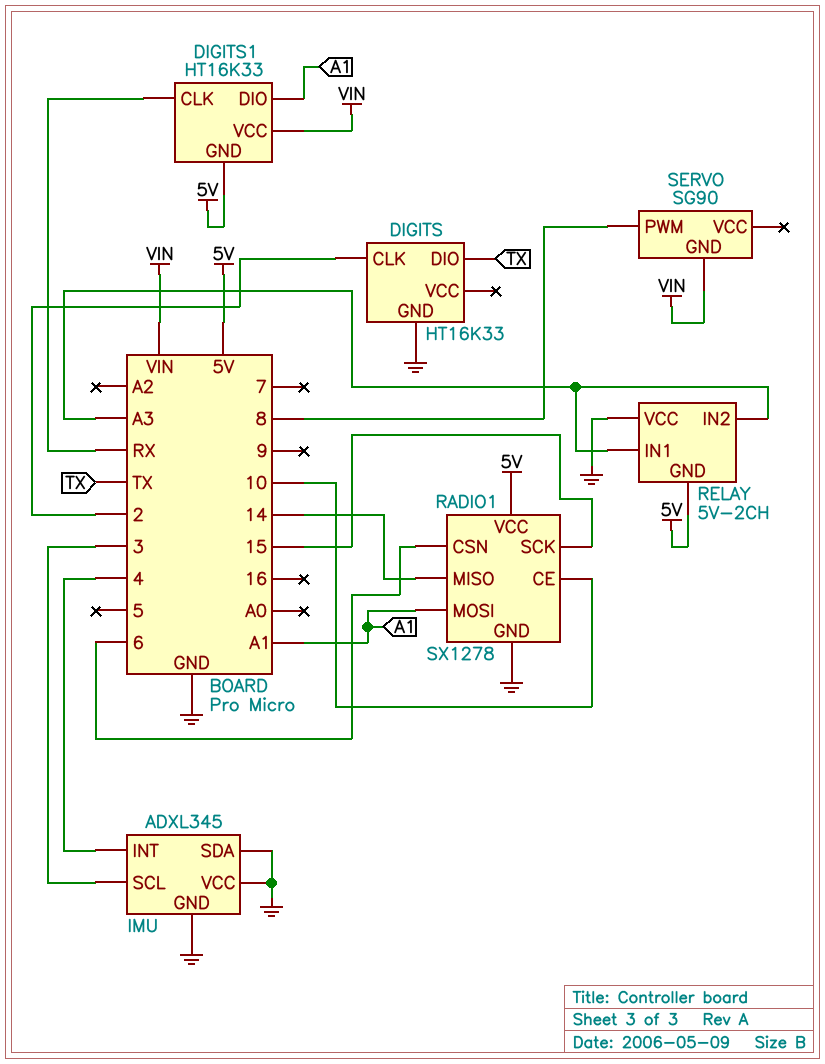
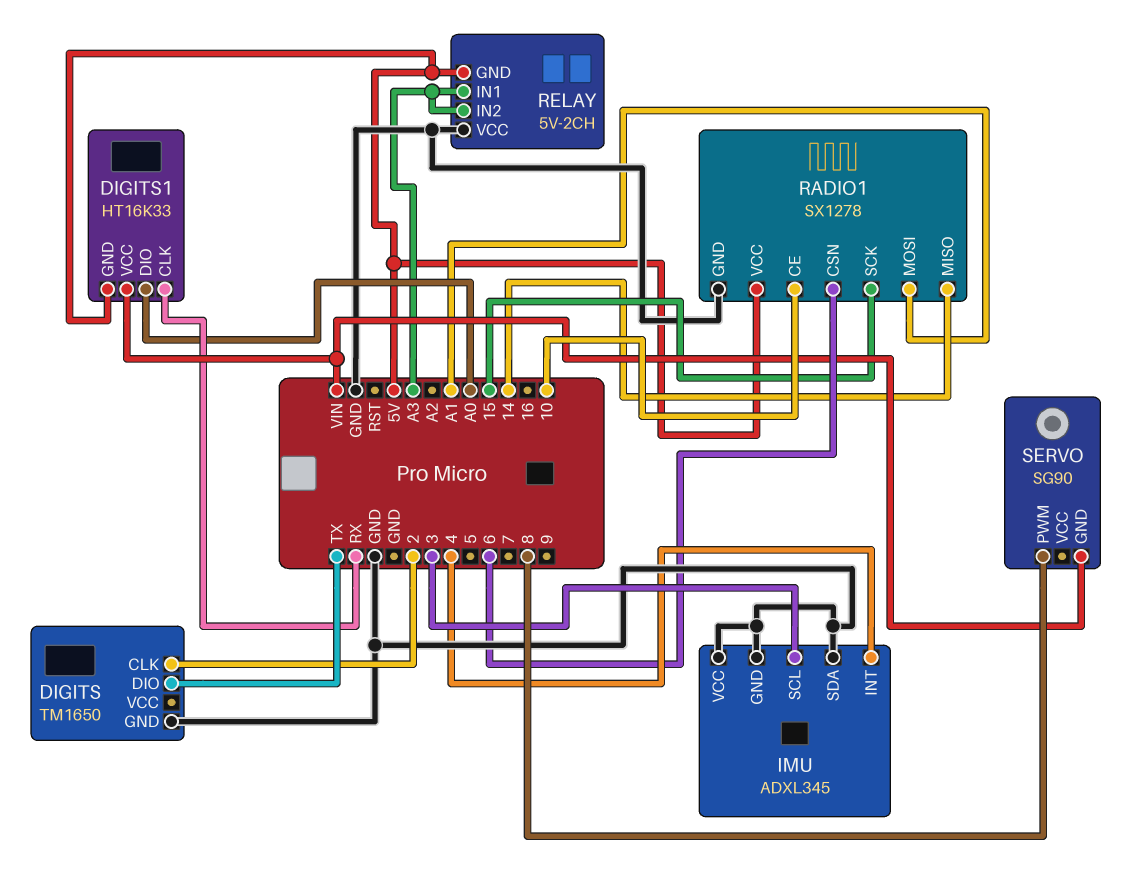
DIGITS: HT16K33 -> TM1650
DIGITS1 pin DIO: A1 -> A0

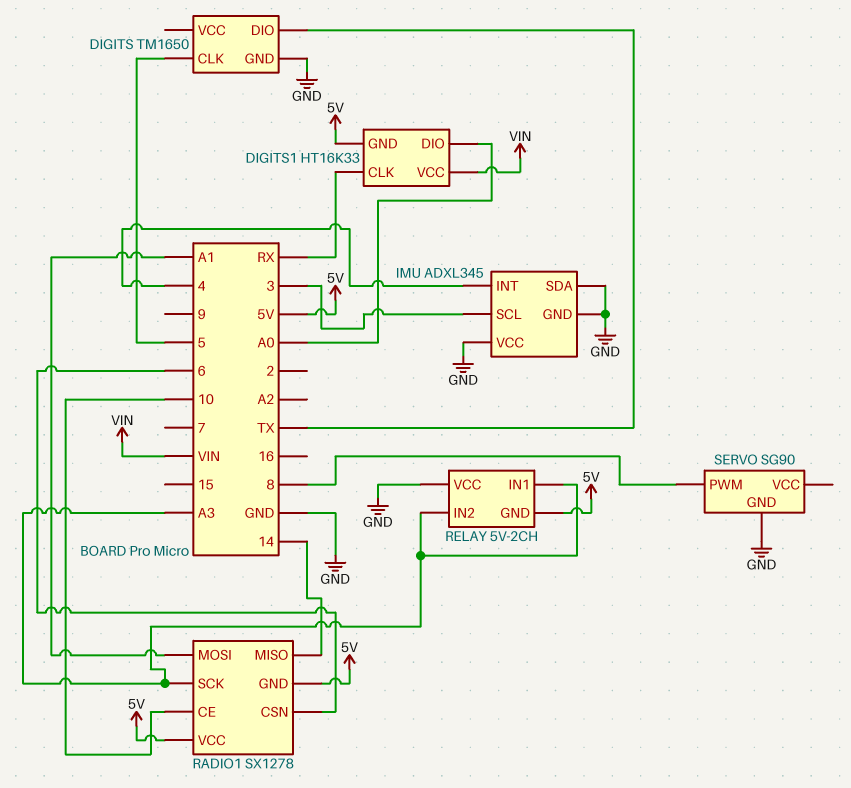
DIGITS pin CLK: 2 -> 5
RADIO1 pin GND: GND -> 5V
RADIO1 pin SCK: 15 -> A3
SERVO pin GND: VIN -> GND

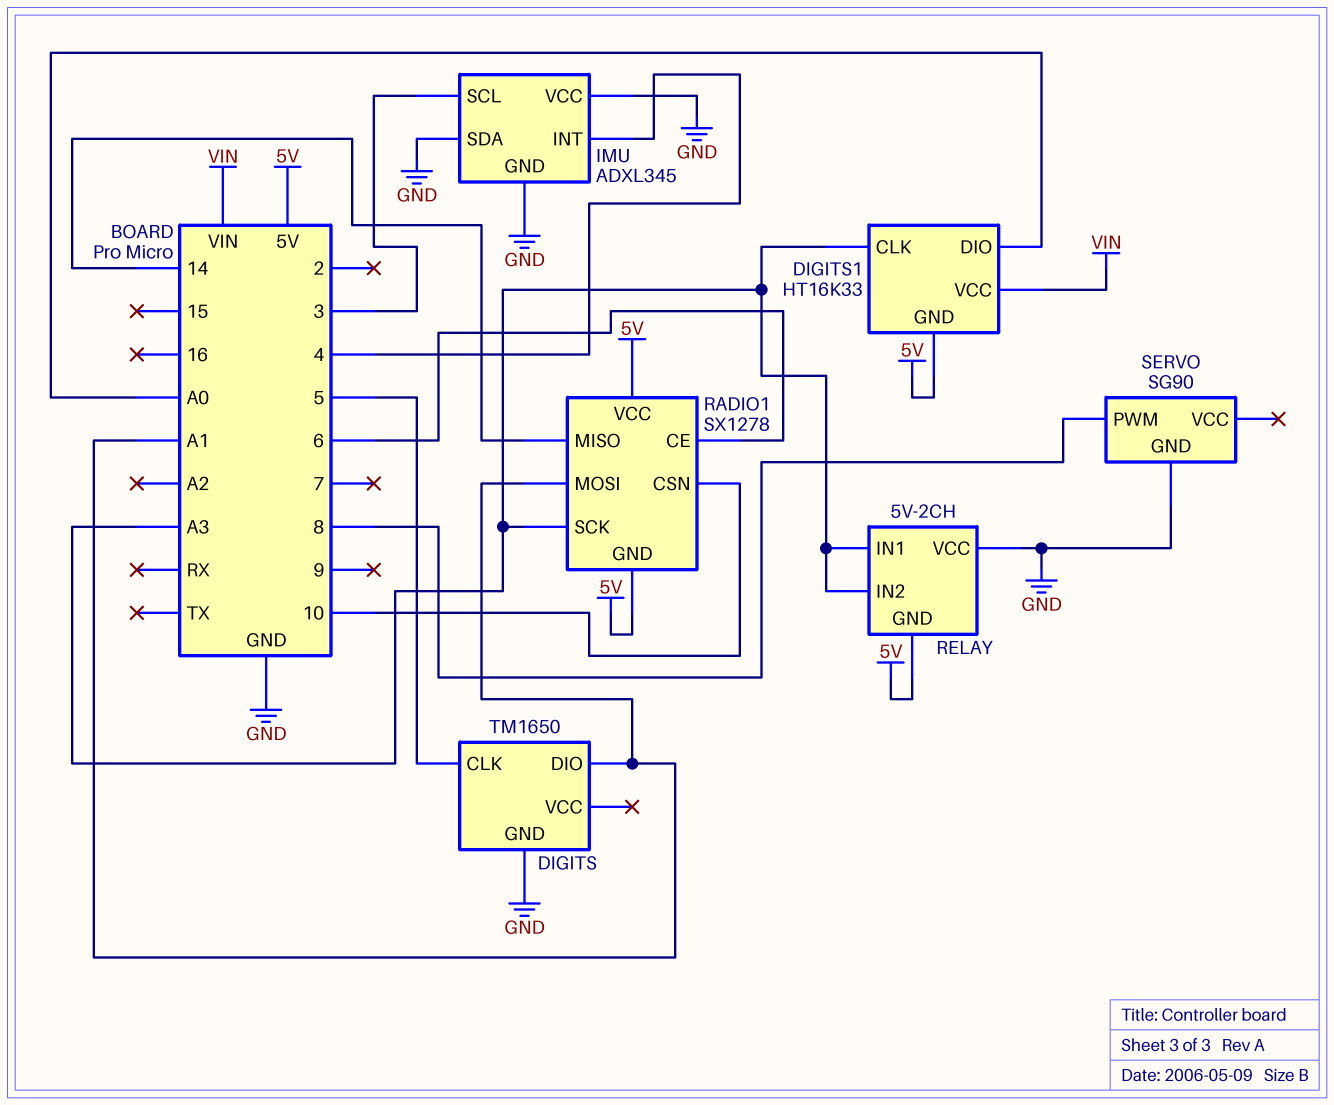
DIGITS pin DIO: TX -> A1
DIGITS1 pin CLK: RX -> A3
RADIO1 pin CE: 10 -> 6
RADIO1 pin CSN: 6 -> 10

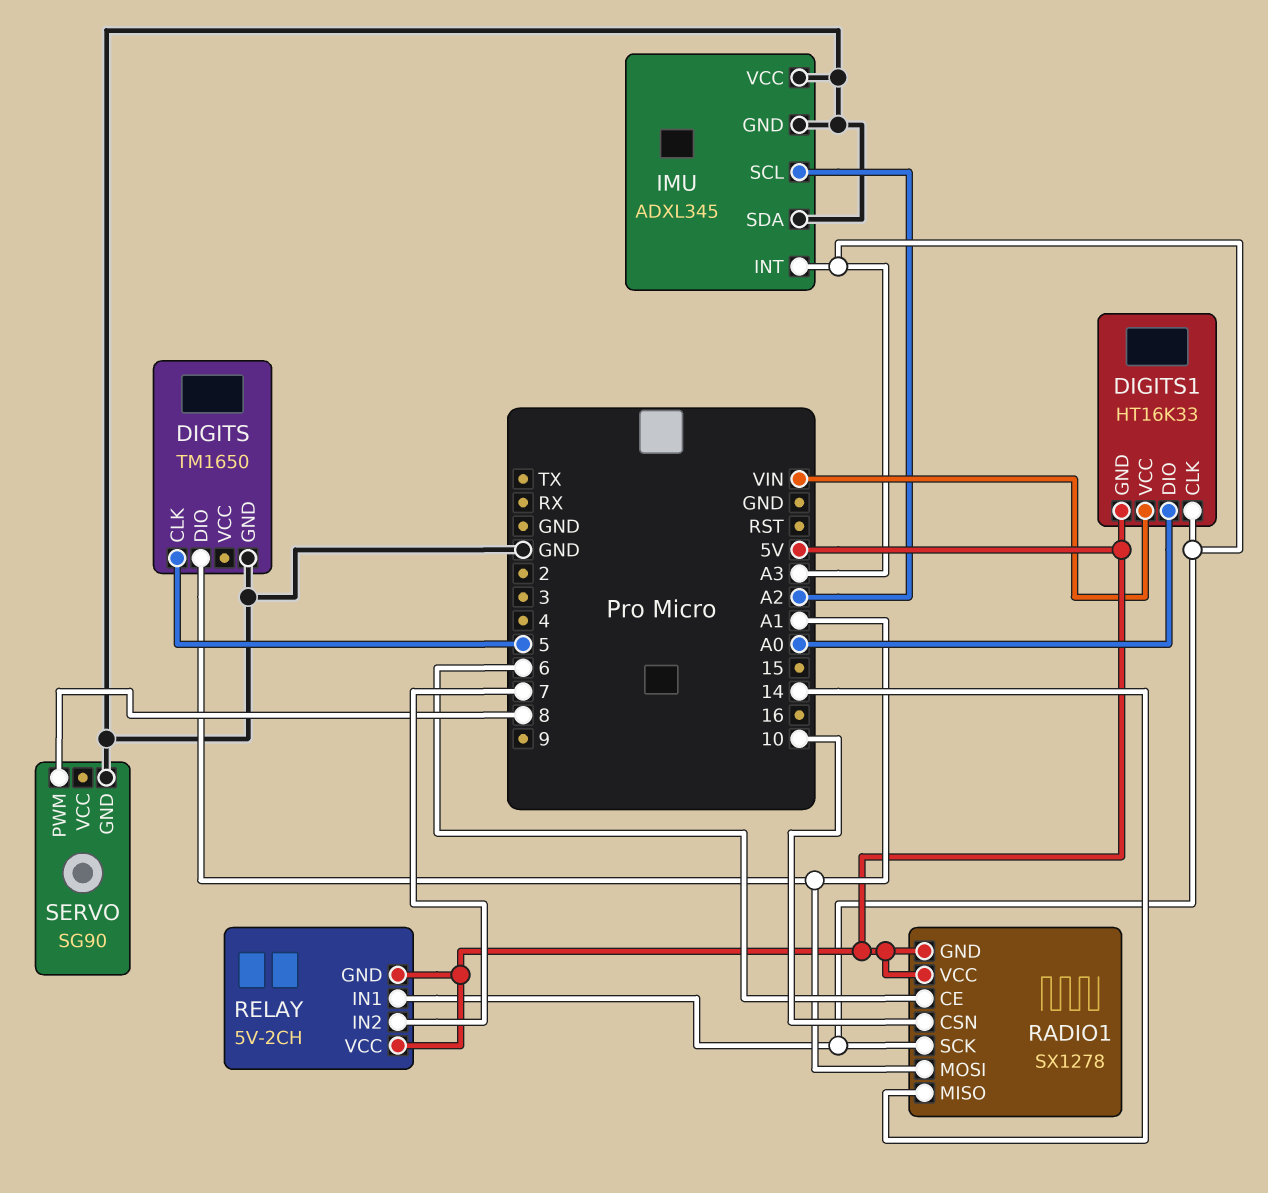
IMU pin INT: 4 -> A3
IMU pin SCL: 3 -> A2
RELAY pin IN2: A3 -> 7
RELAY pin VCC: GND -> 5V

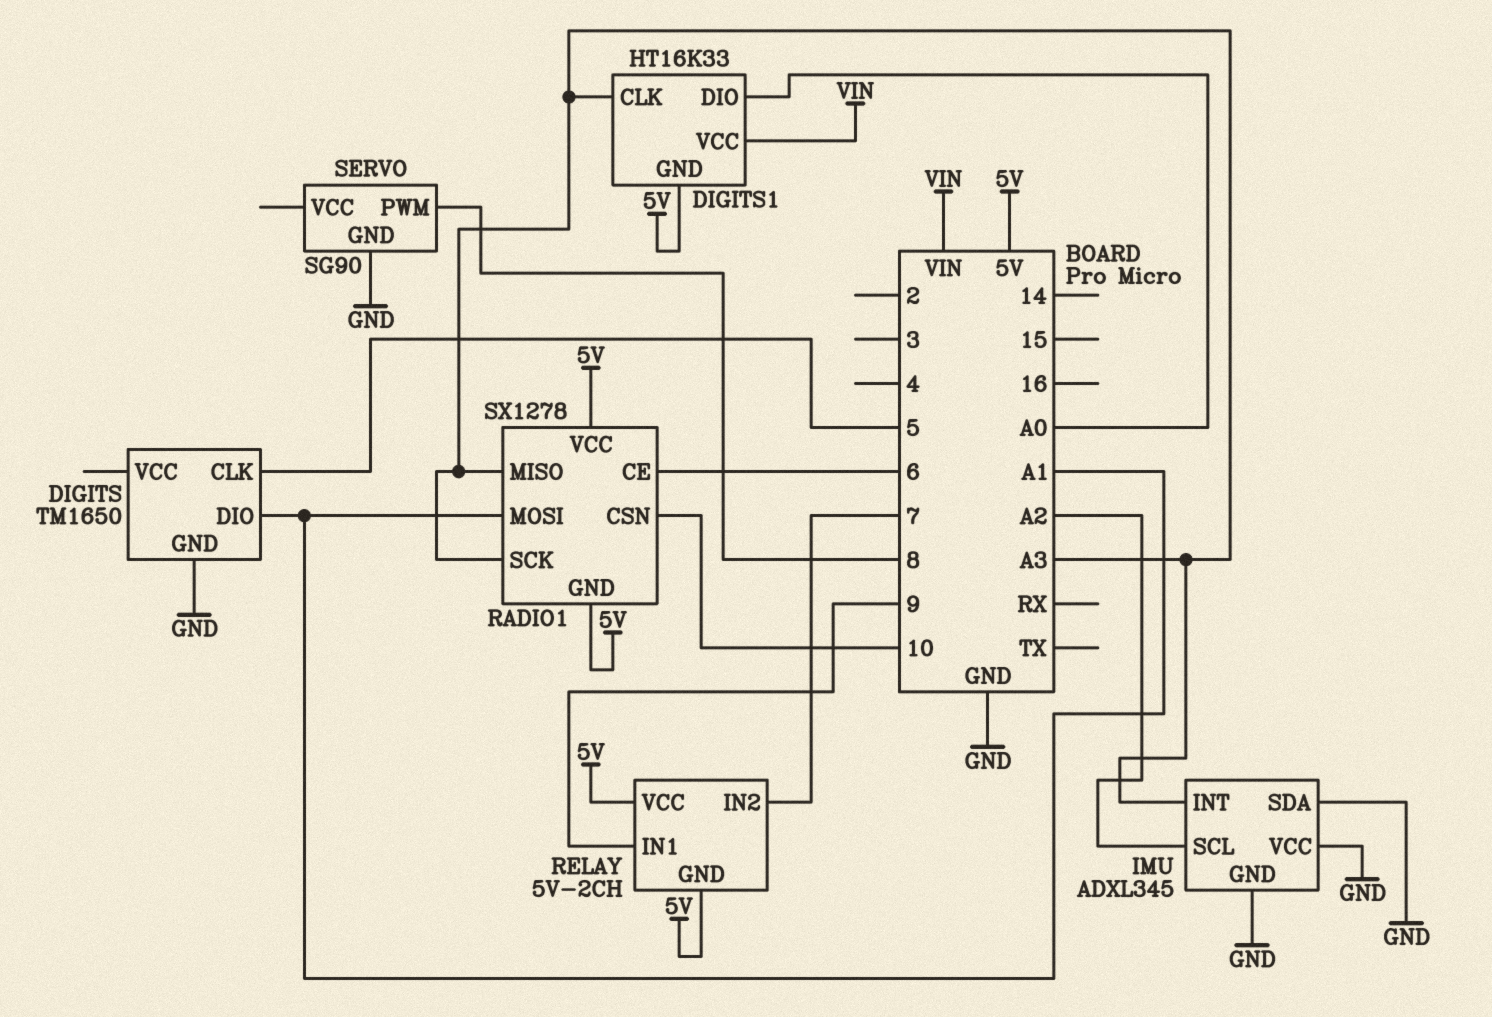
RADIO1 pin MISO: 14 -> A3
RELAY pin IN1: A3 -> 9

